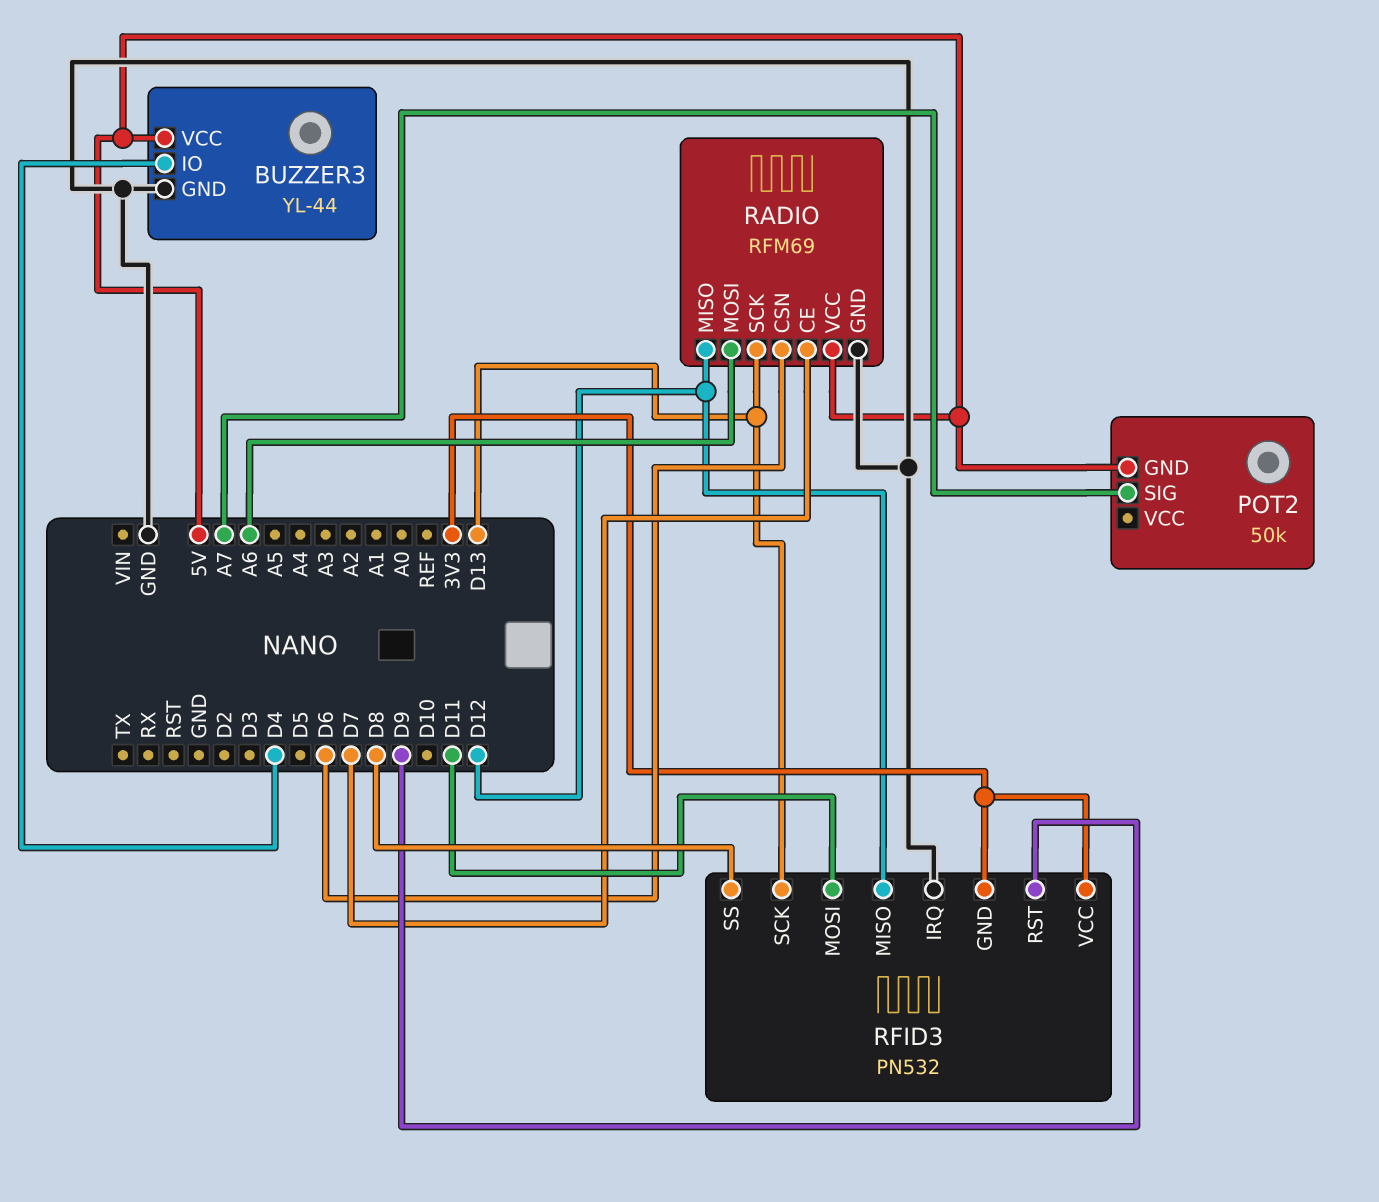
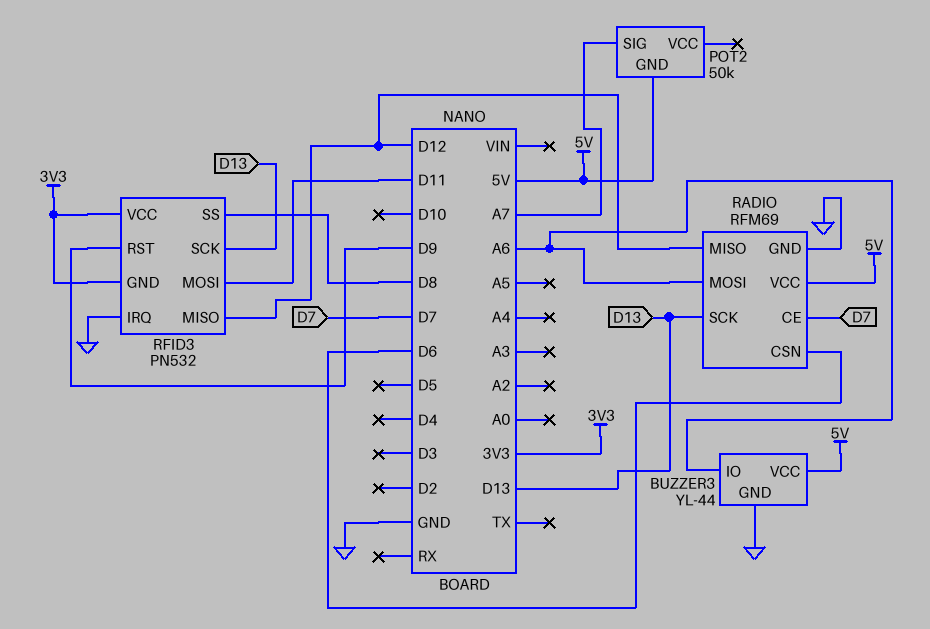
BUZZER3 pin IO: D4 -> A6

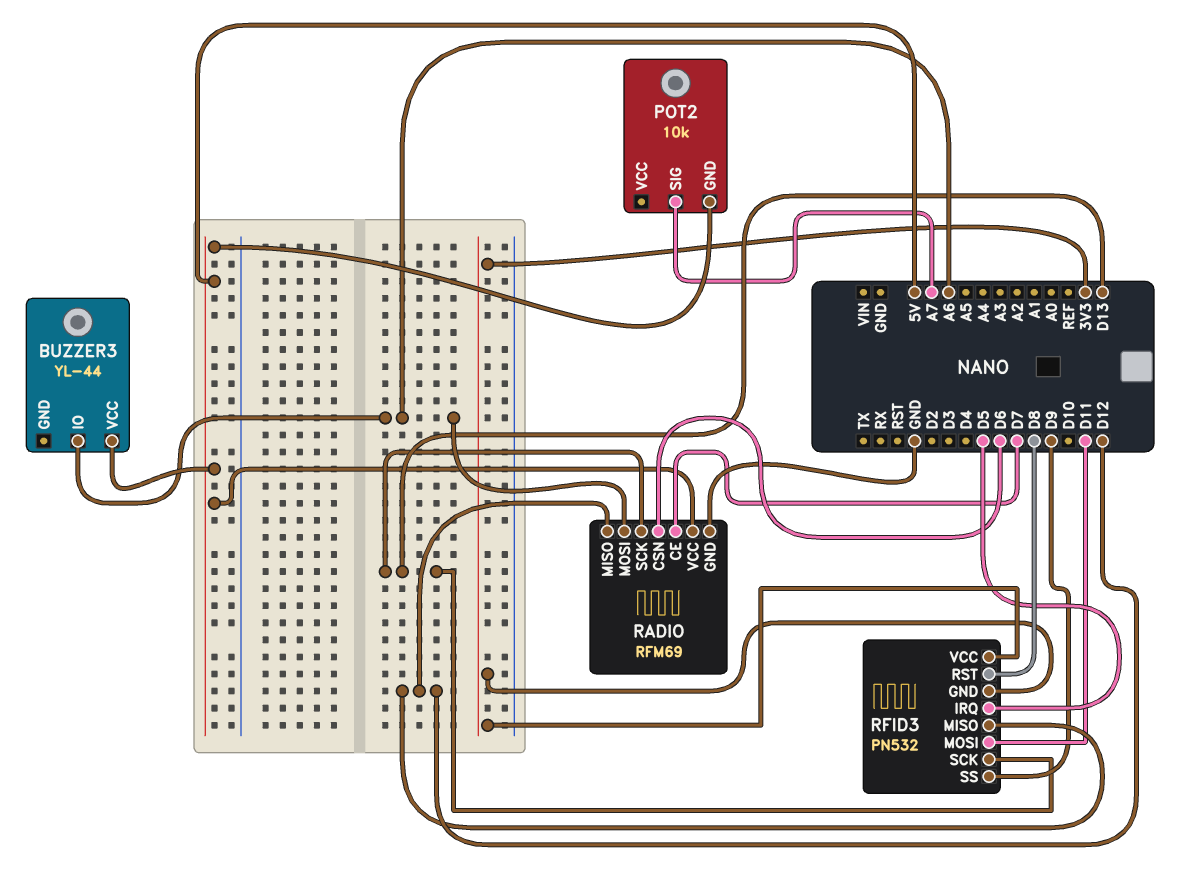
BUZZER3 pin GND: GND -> none
POT2: 50k -> 10k
RFID3 pin IRQ: GND -> D5
RFID3 pin RST: D9 -> D8
RFID3 pin SS: D8 -> D9

